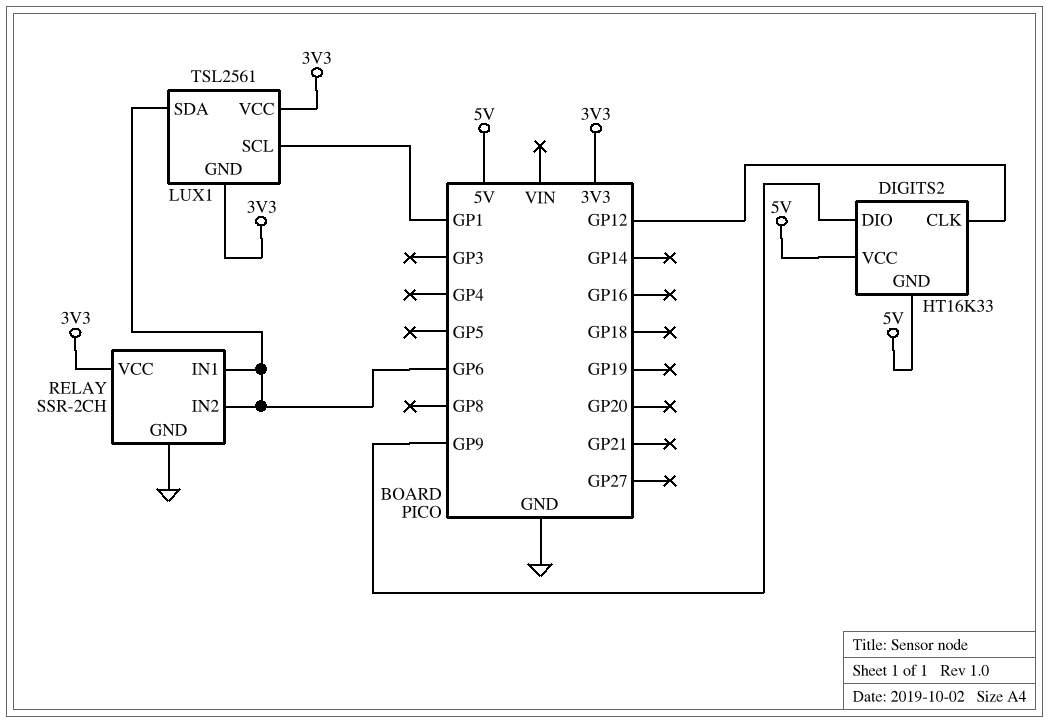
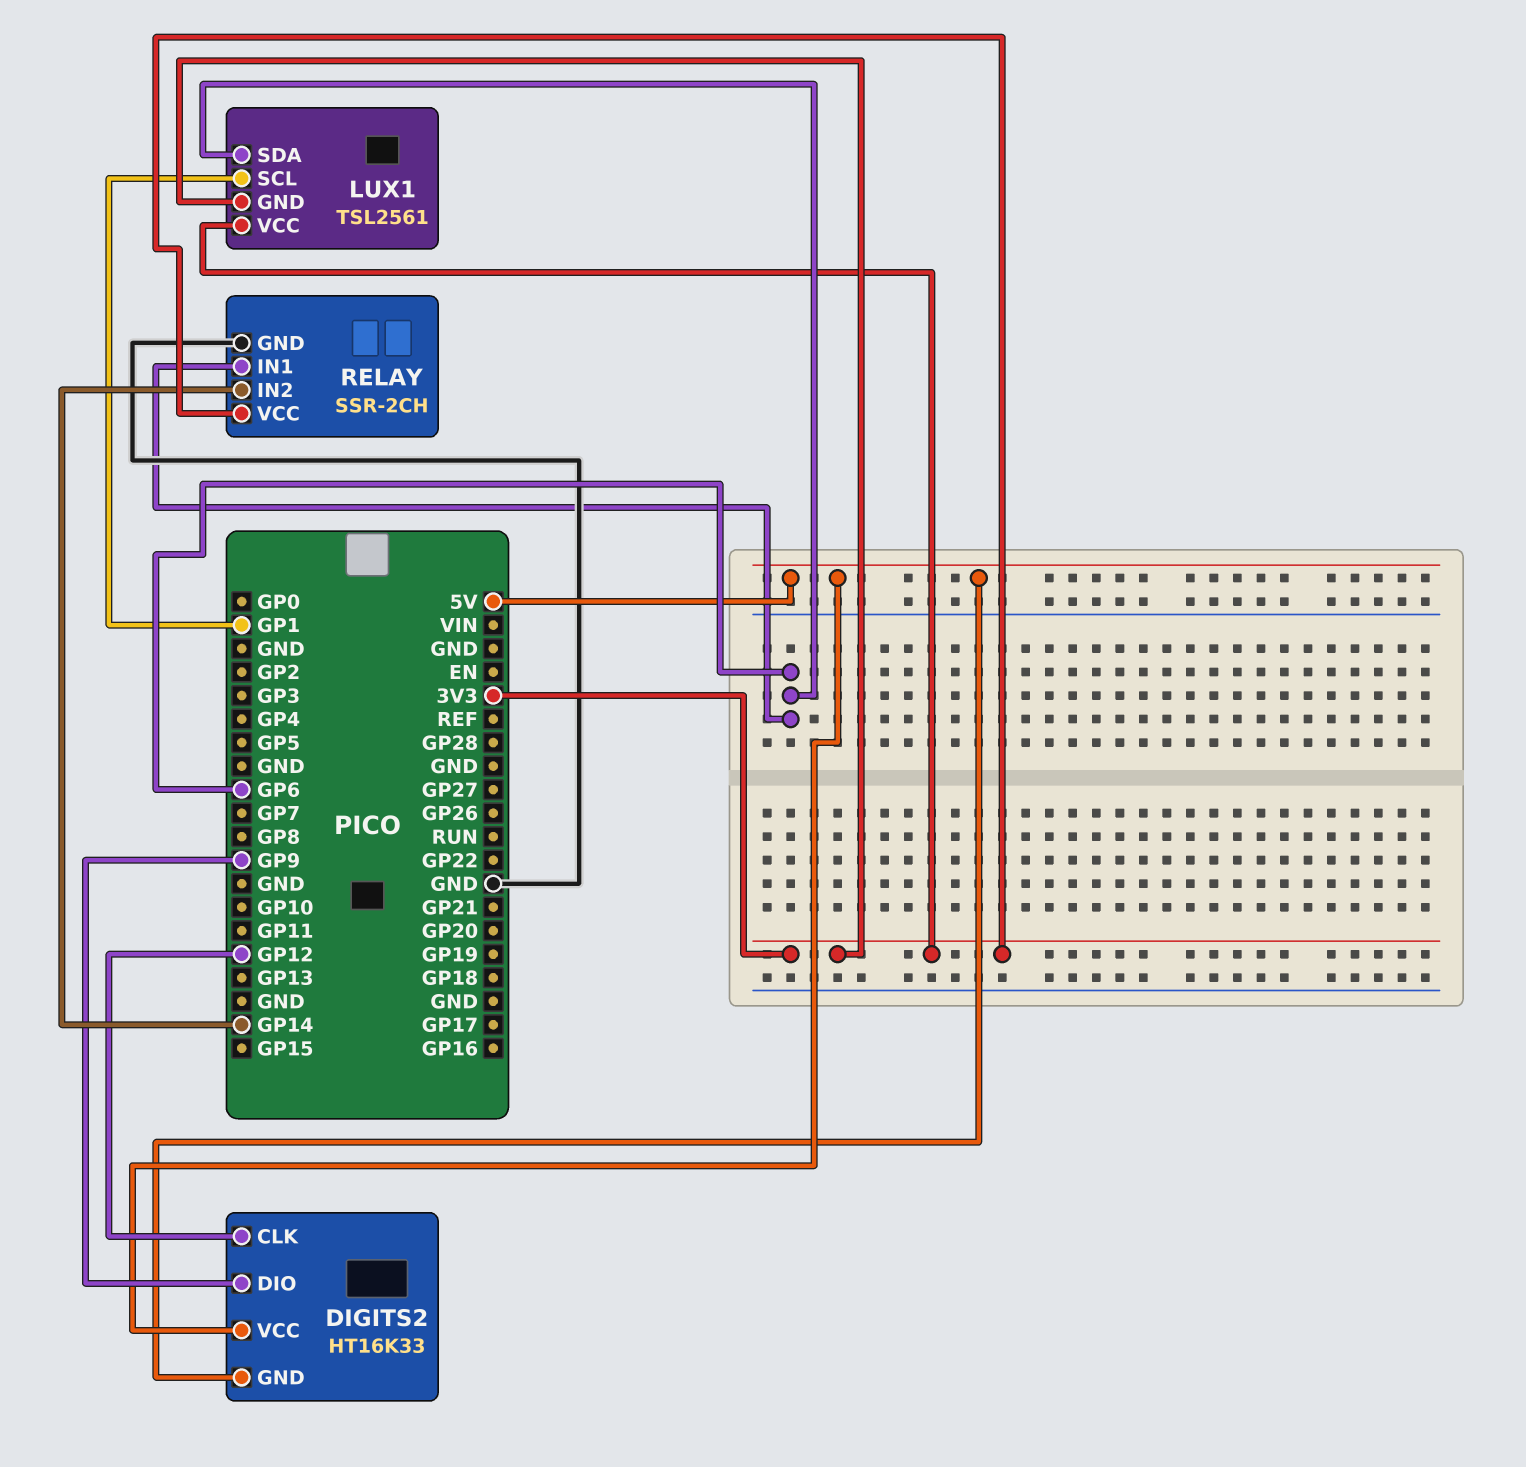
RELAY pin IN2: GP6 -> GP14

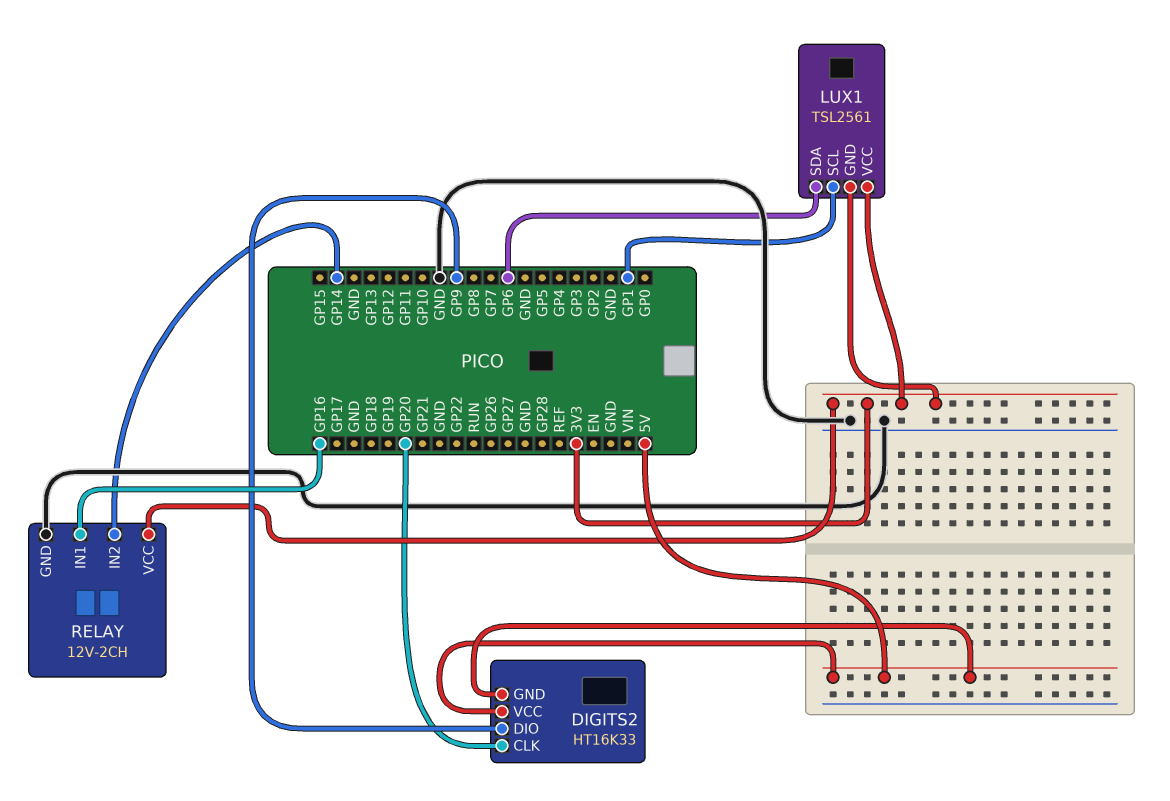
DIGITS2 pin CLK: GP12 -> GP20
RELAY: SSR-2CH -> 12V-2CH
RELAY pin IN1: GP6 -> GP16

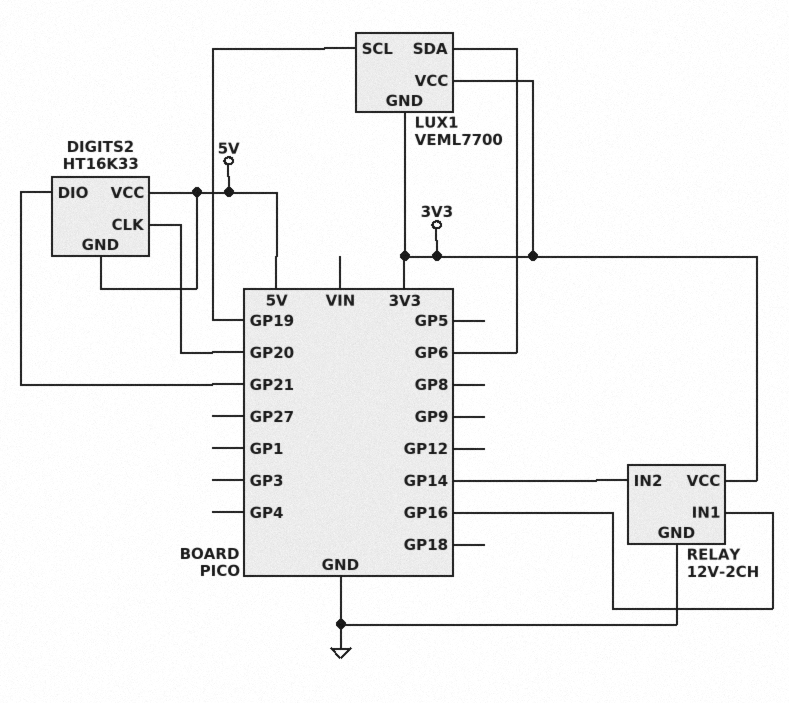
DIGITS2 pin DIO: GP9 -> GP21
LUX1: TSL2561 -> VEML7700
LUX1 pin SCL: GP1 -> GP19

